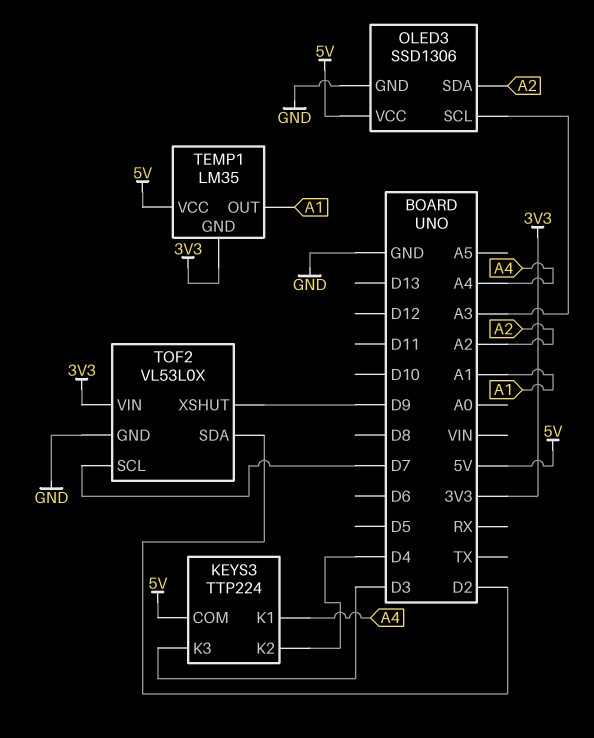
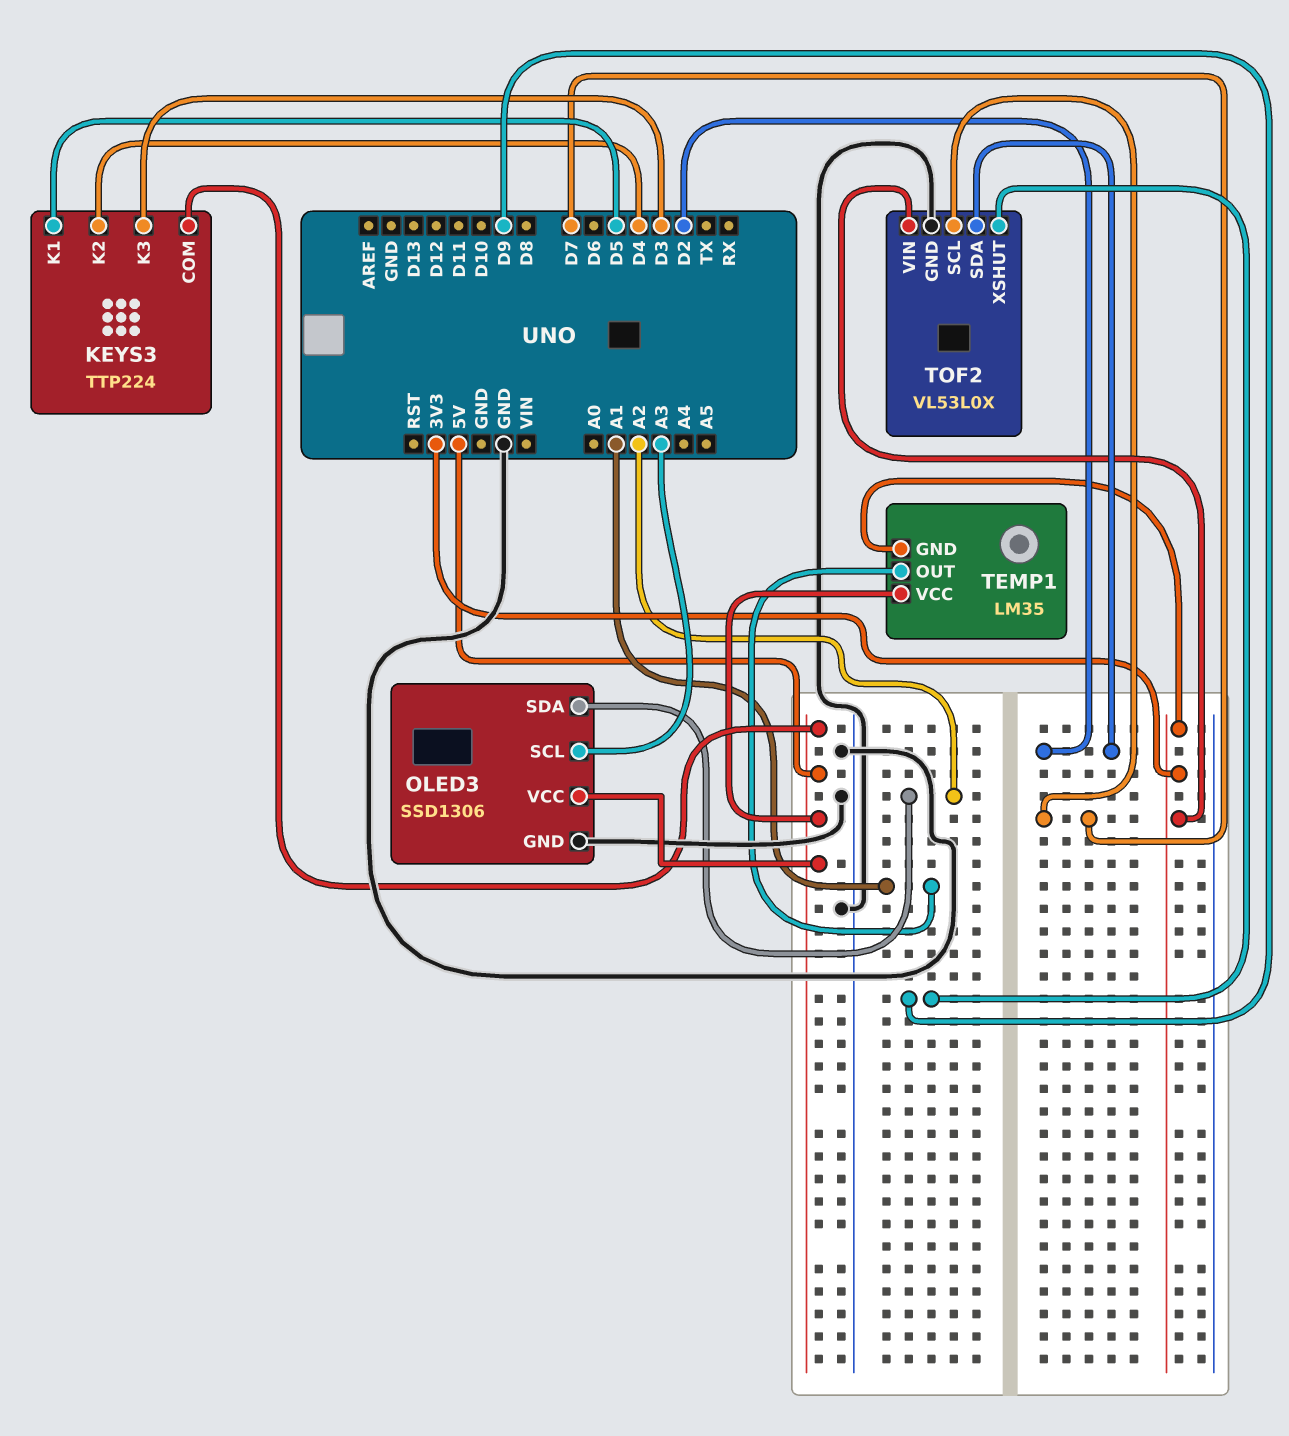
KEYS3 pin K1: A4 -> D5

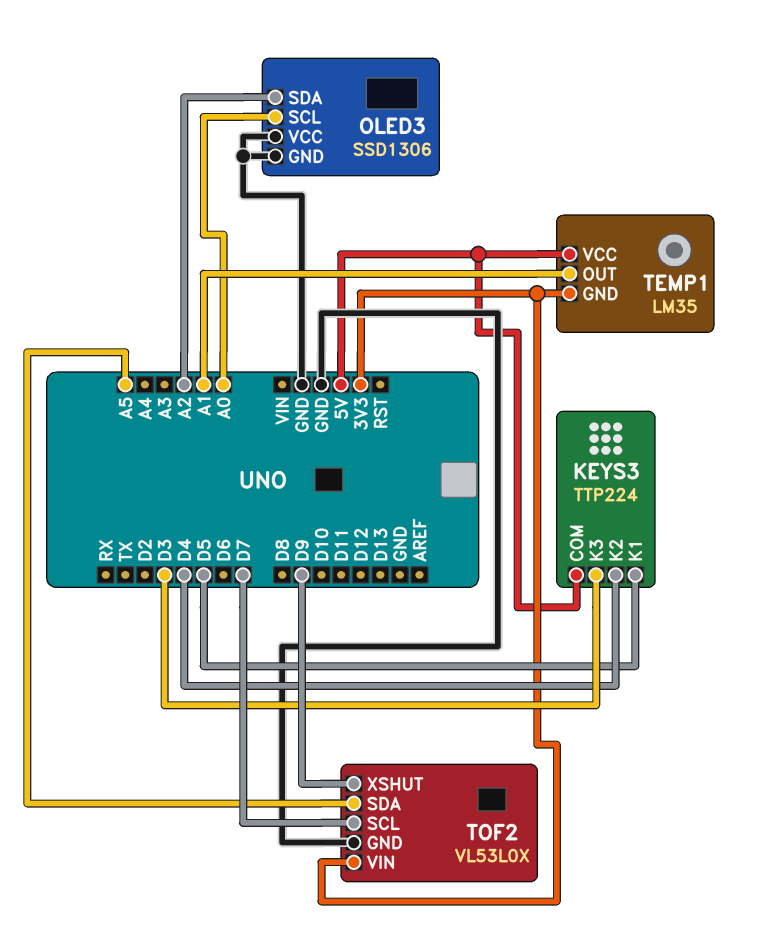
OLED3 pin SCL: A3 -> A0
OLED3 pin VCC: 5V -> GND
TOF2 pin SDA: D2 -> A5

